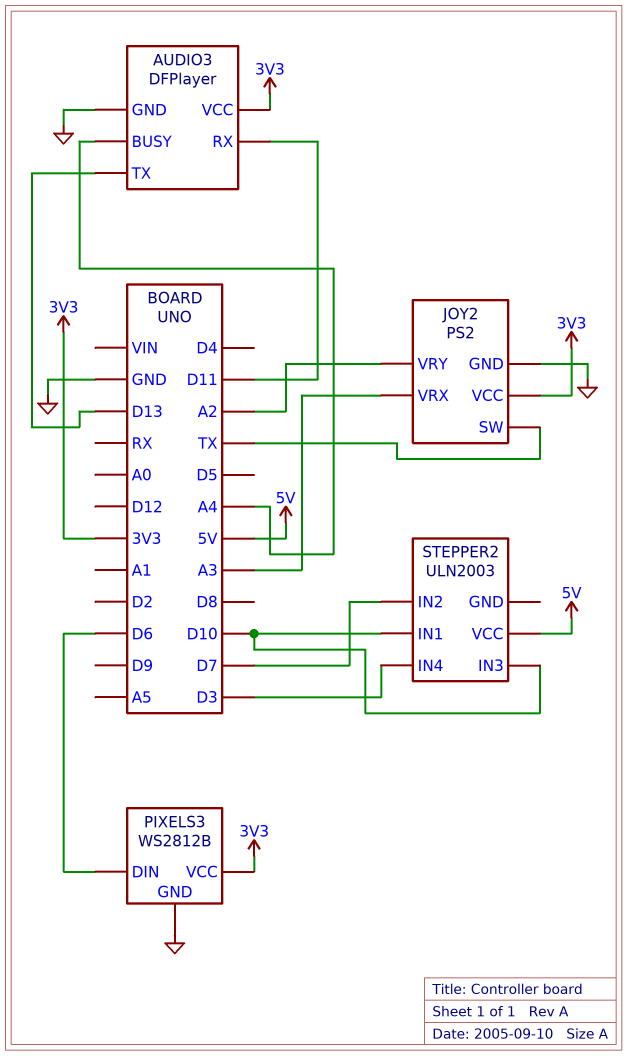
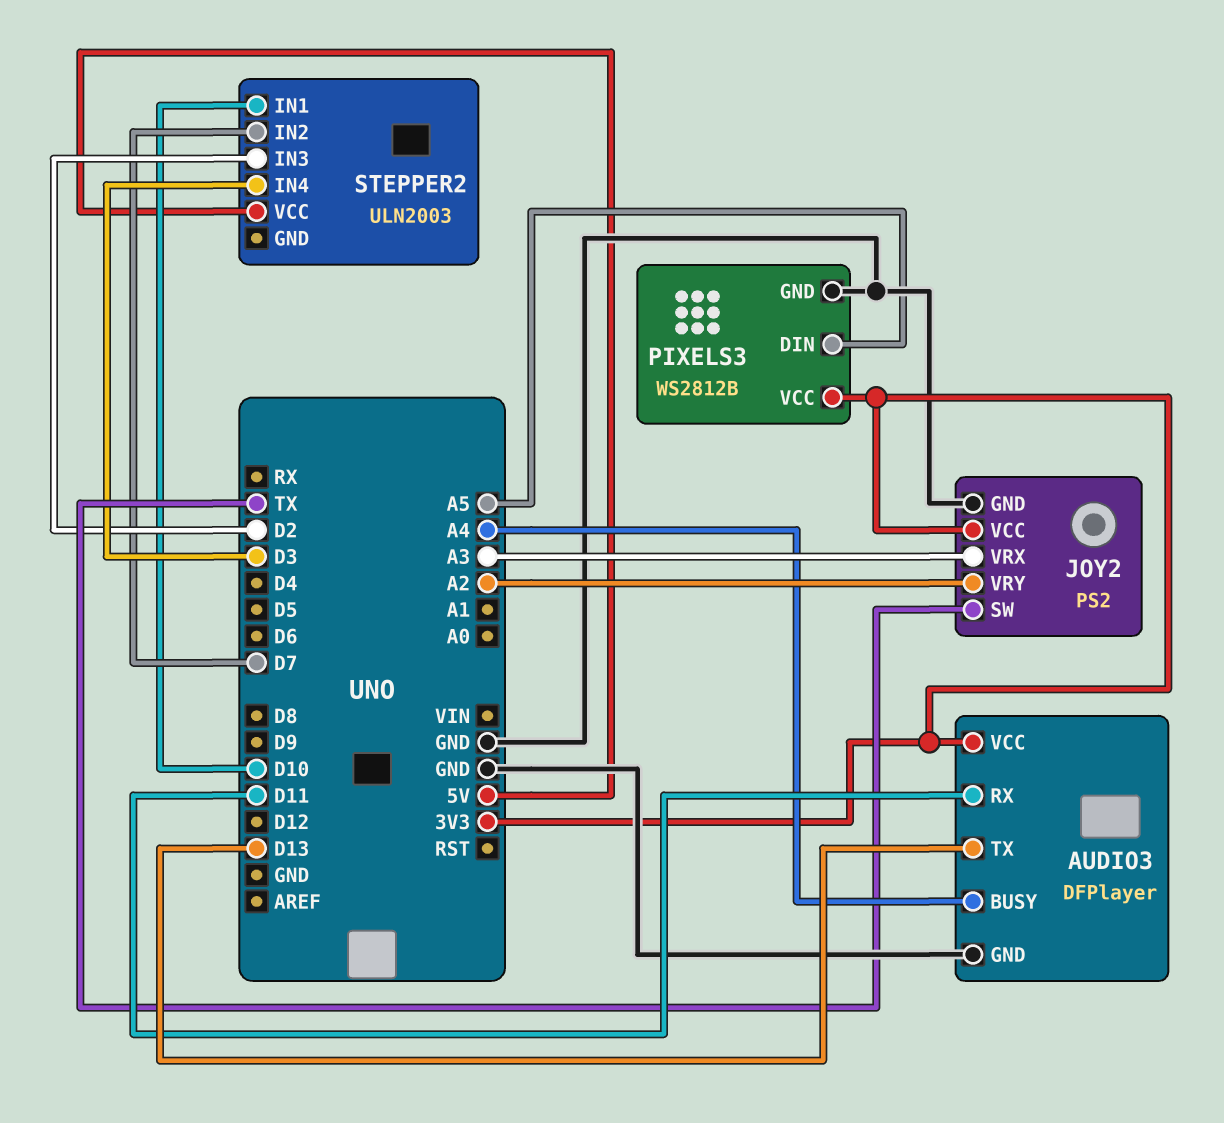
PIXELS3 pin DIN: D6 -> A5
STEPPER2 pin IN3: D10 -> D2

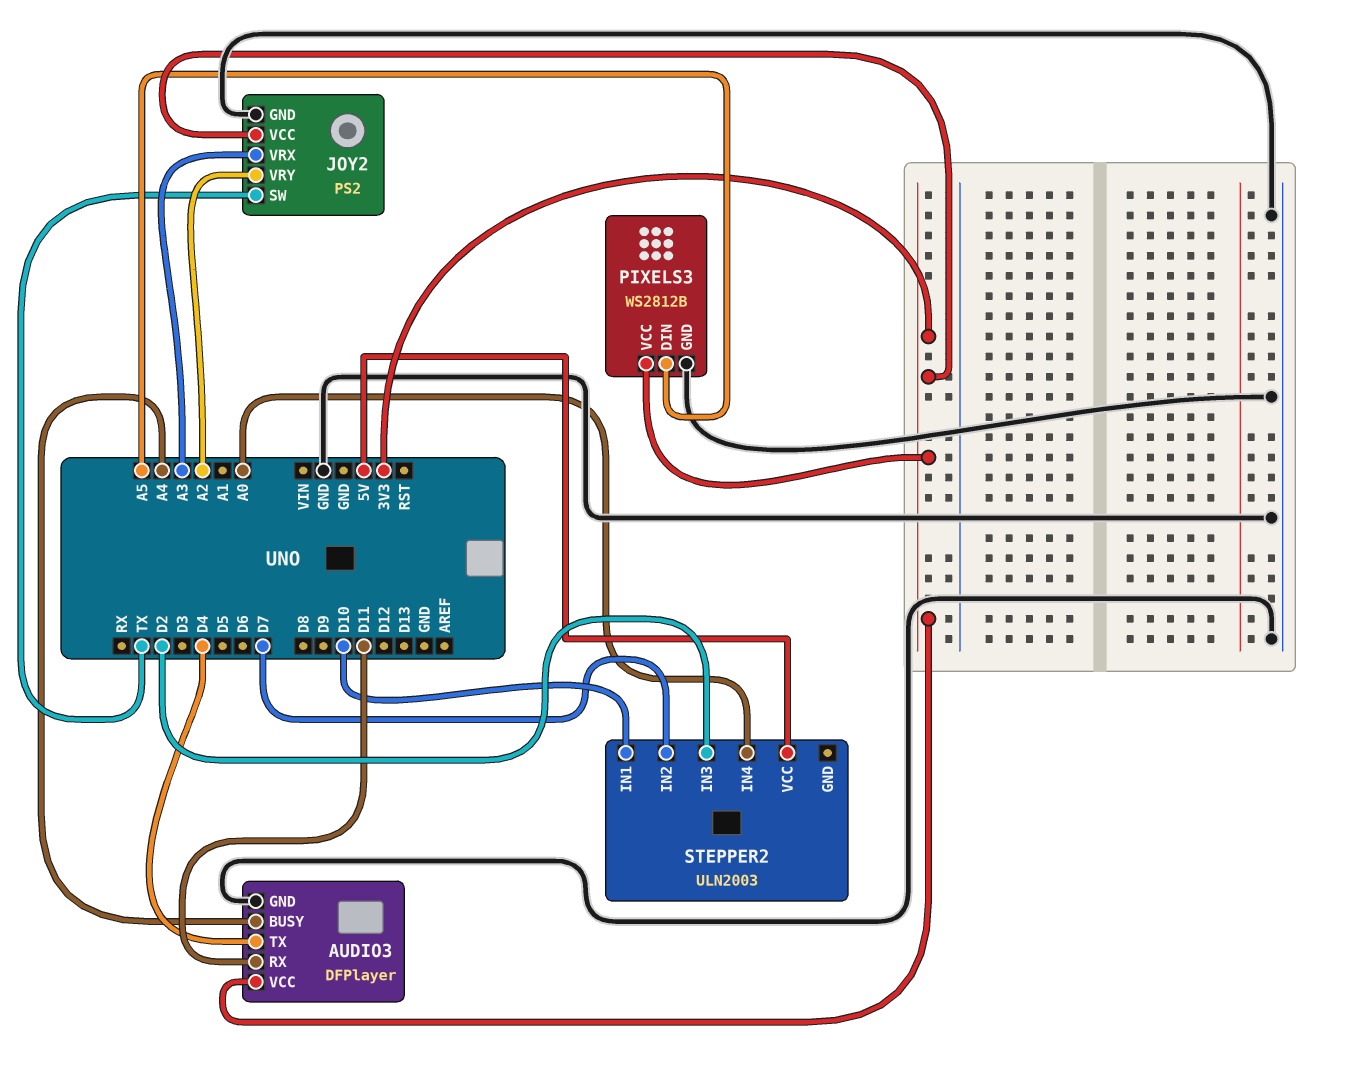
AUDIO3 pin TX: D13 -> D4
STEPPER2 pin IN4: D3 -> A0

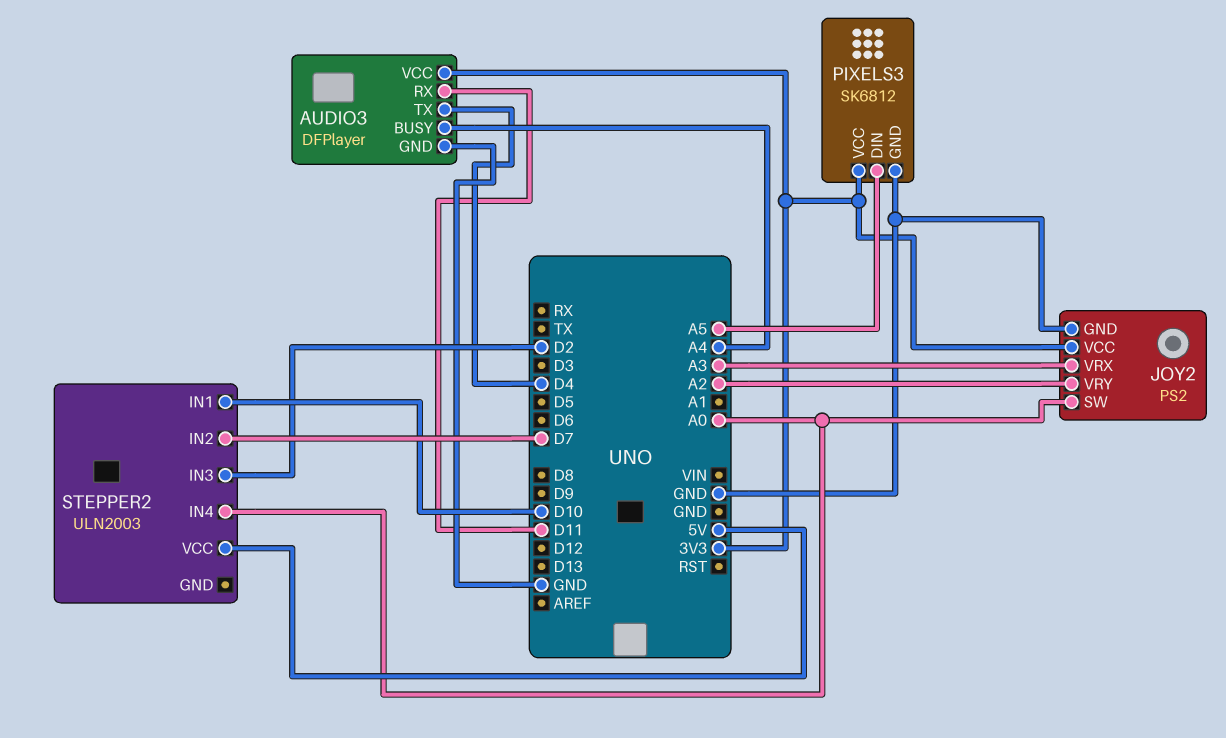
JOY2 pin SW: TX -> A0
PIXELS3: WS2812B -> SK6812

